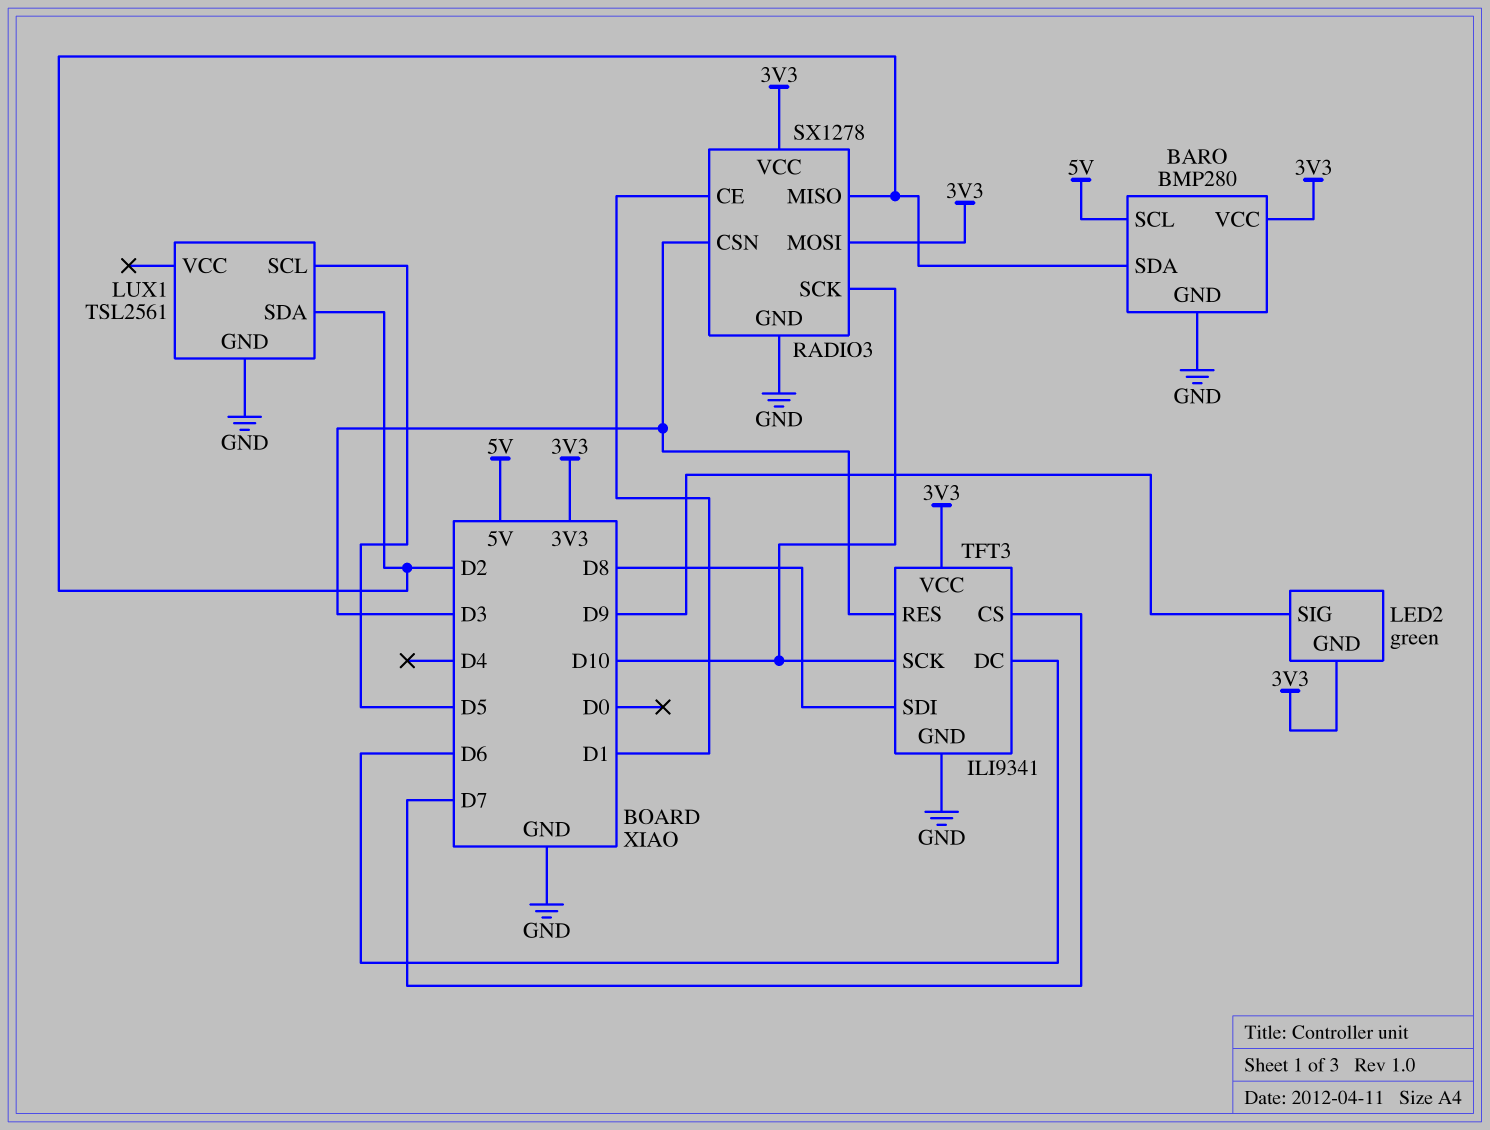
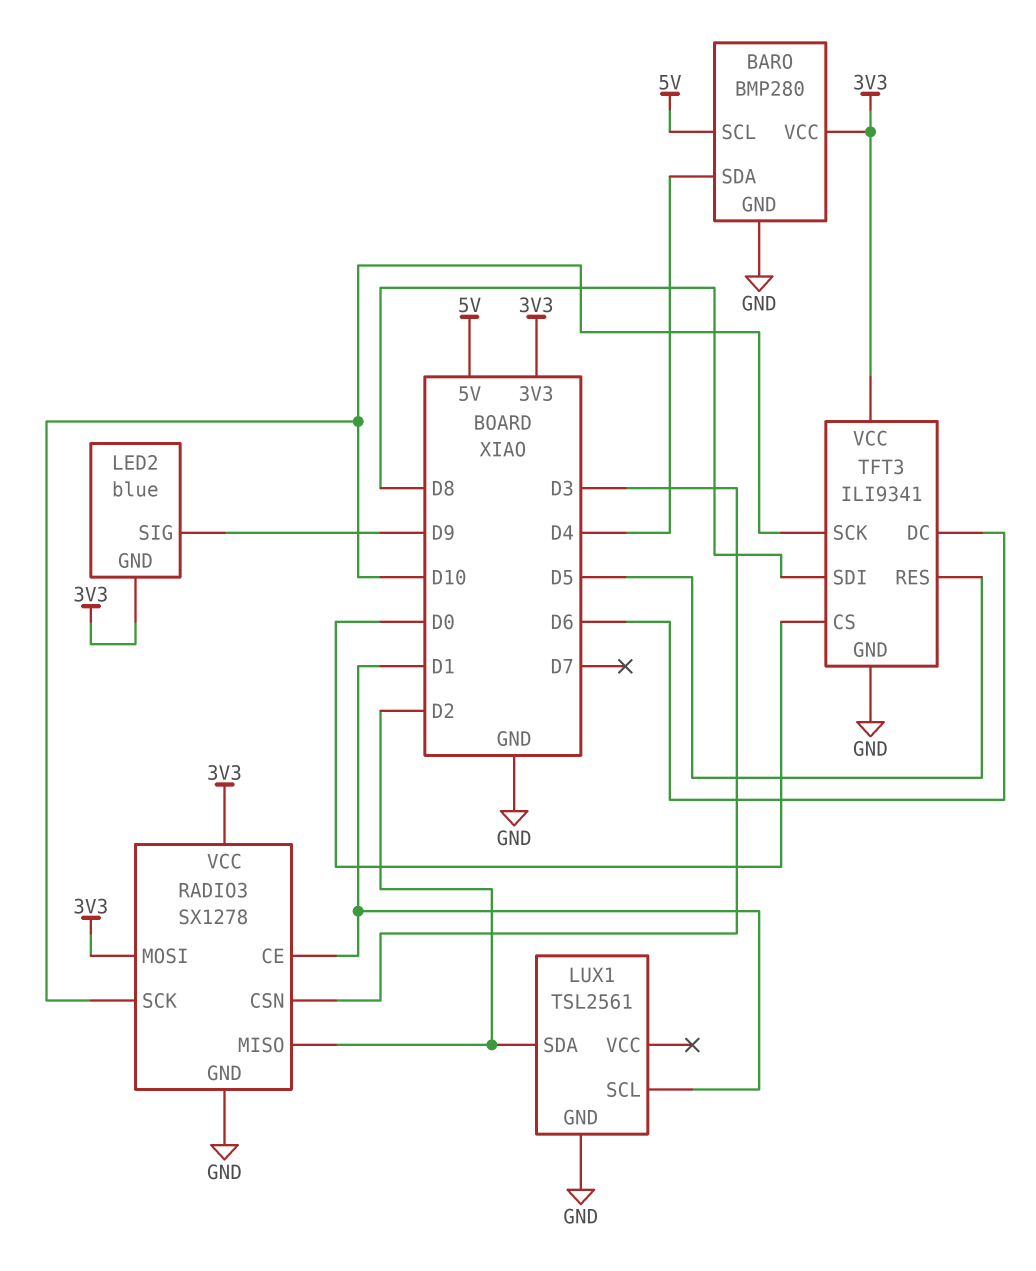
BARO pin SDA: D2 -> D4
LED2: green -> blue
LUX1 pin SCL: D5 -> D1
TFT3 pin CS: D7 -> D0
TFT3 pin RES: D3 -> D5

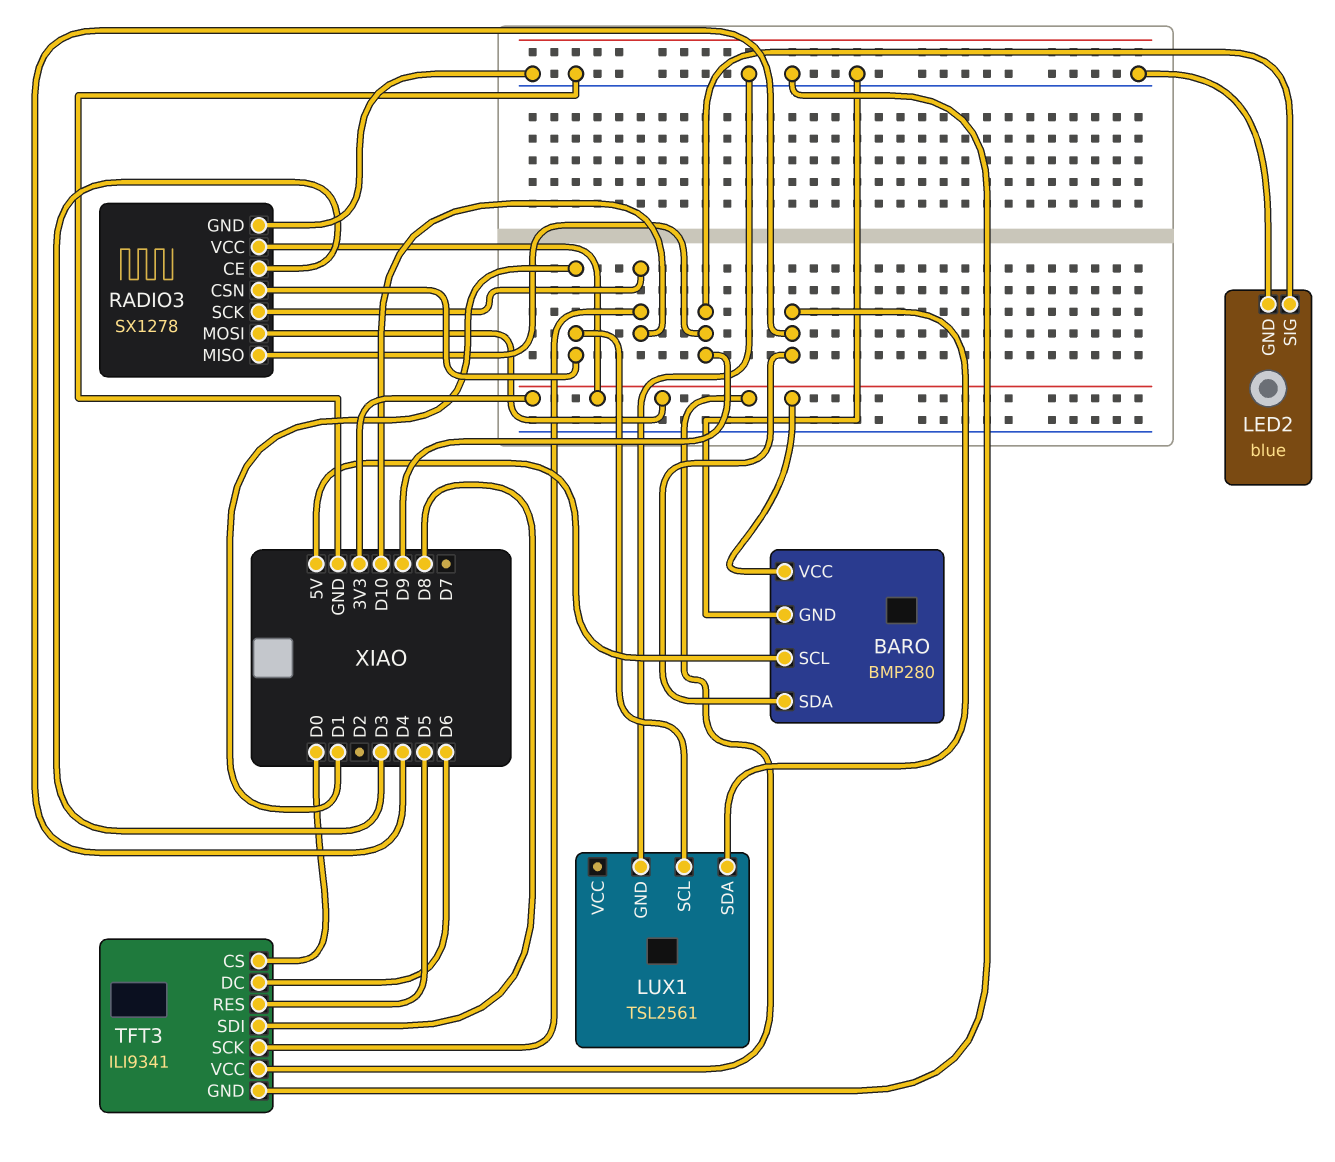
LED2 pin GND: 3V3 -> GND
LUX1 pin SDA: D2 -> D4
RADIO3 pin CE: D1 -> D3
RADIO3 pin CSN: D3 -> D1
RADIO3 pin MISO: D2 -> D9

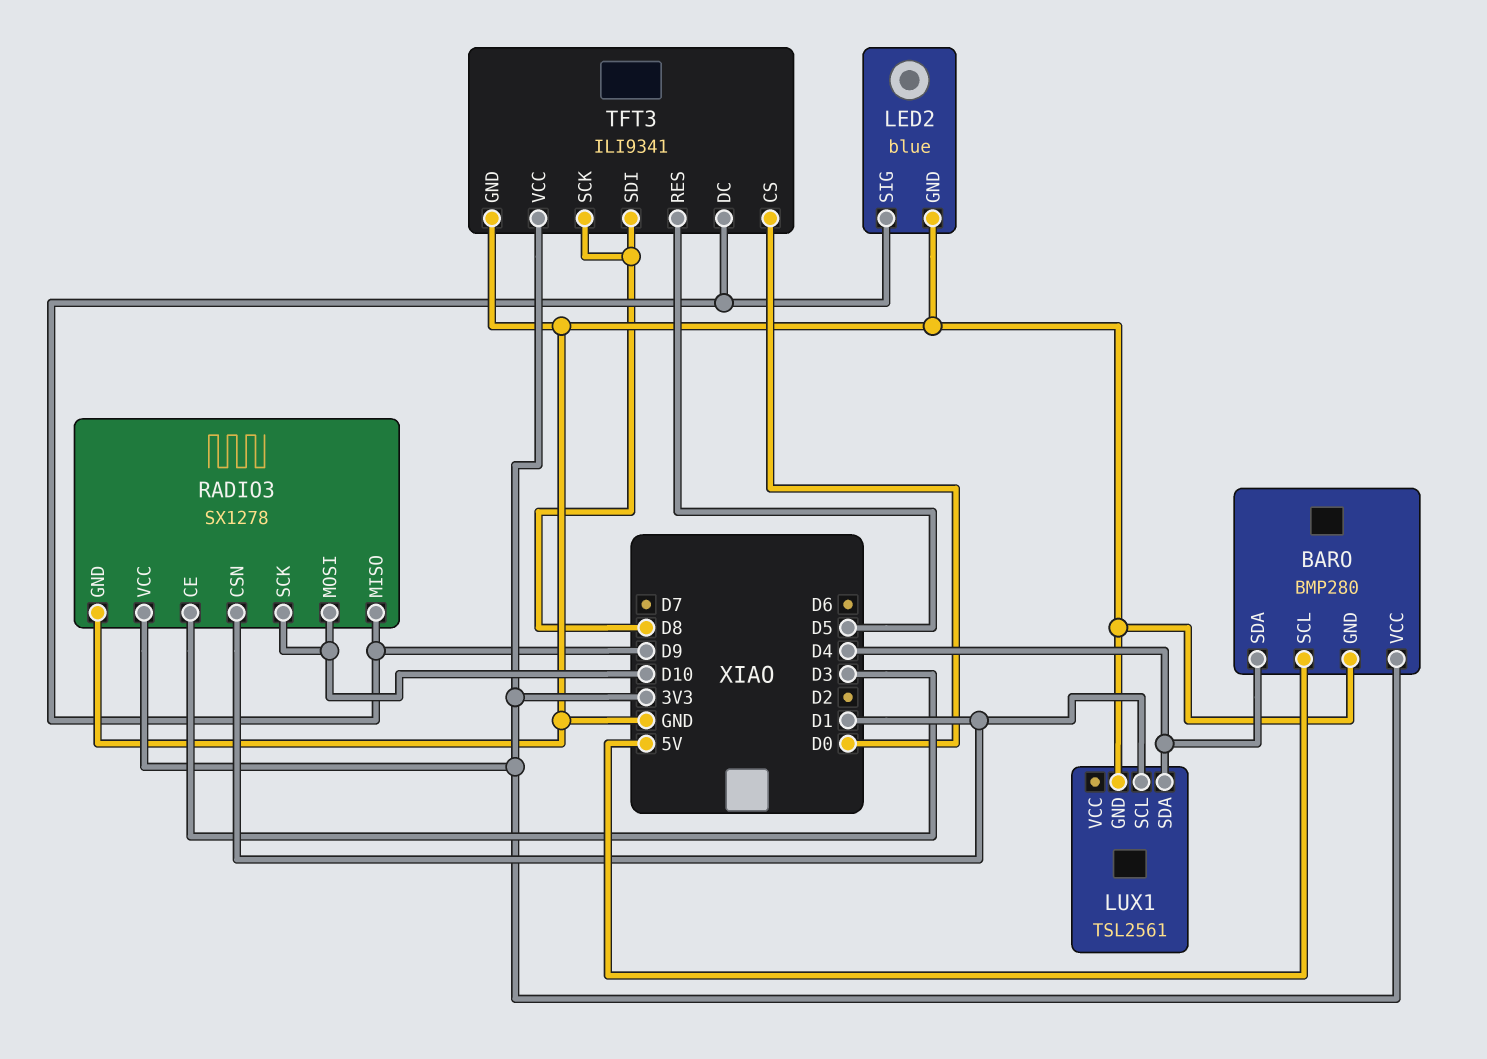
RADIO3 pin MOSI: 3V3 -> D10
TFT3 pin DC: D6 -> D9
TFT3 pin SCK: D10 -> D8

